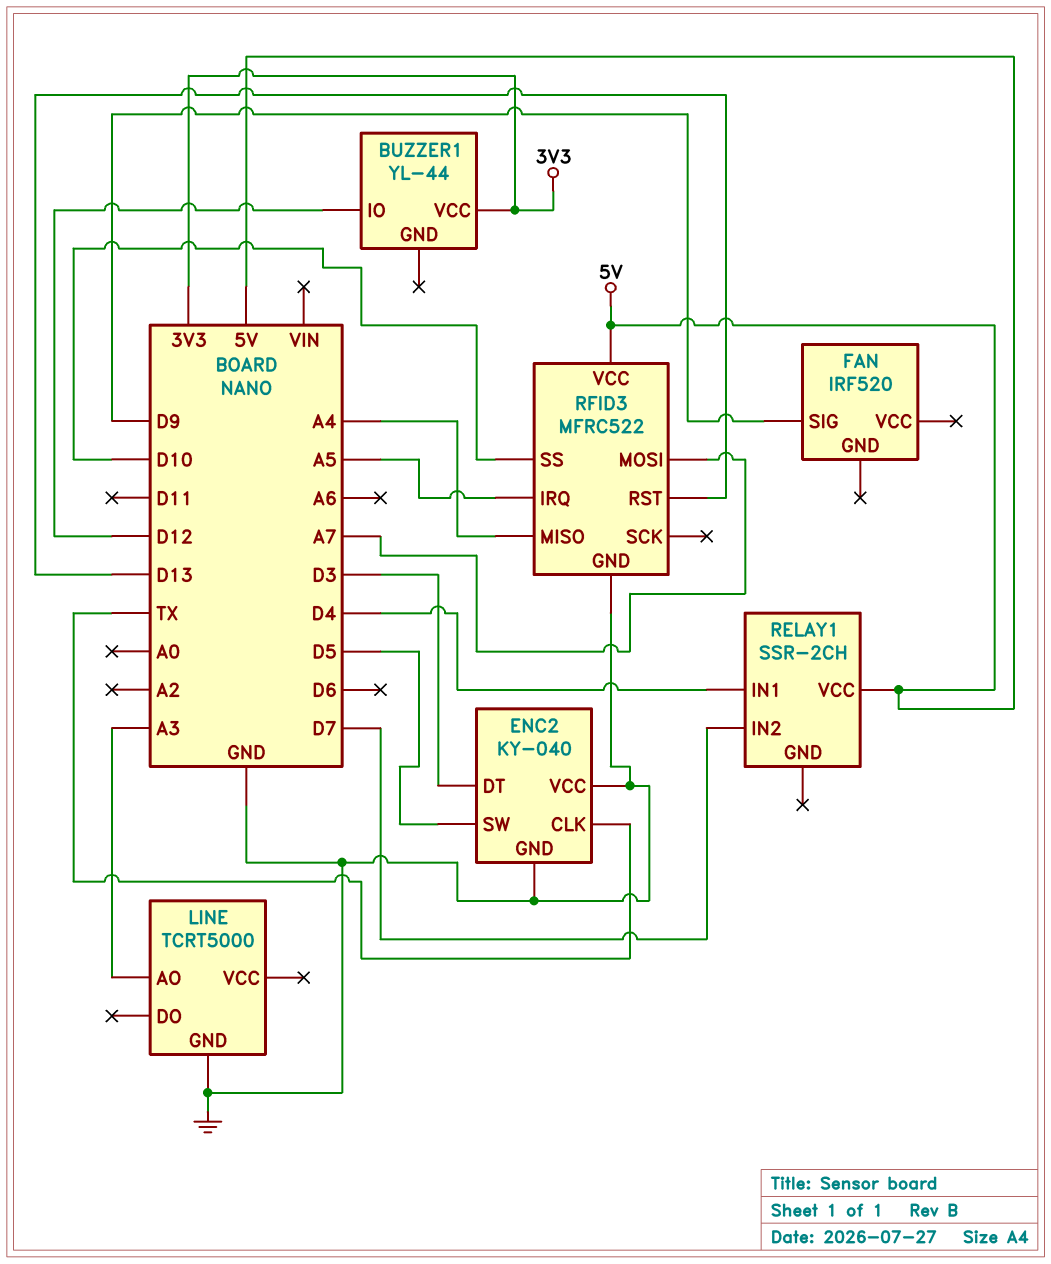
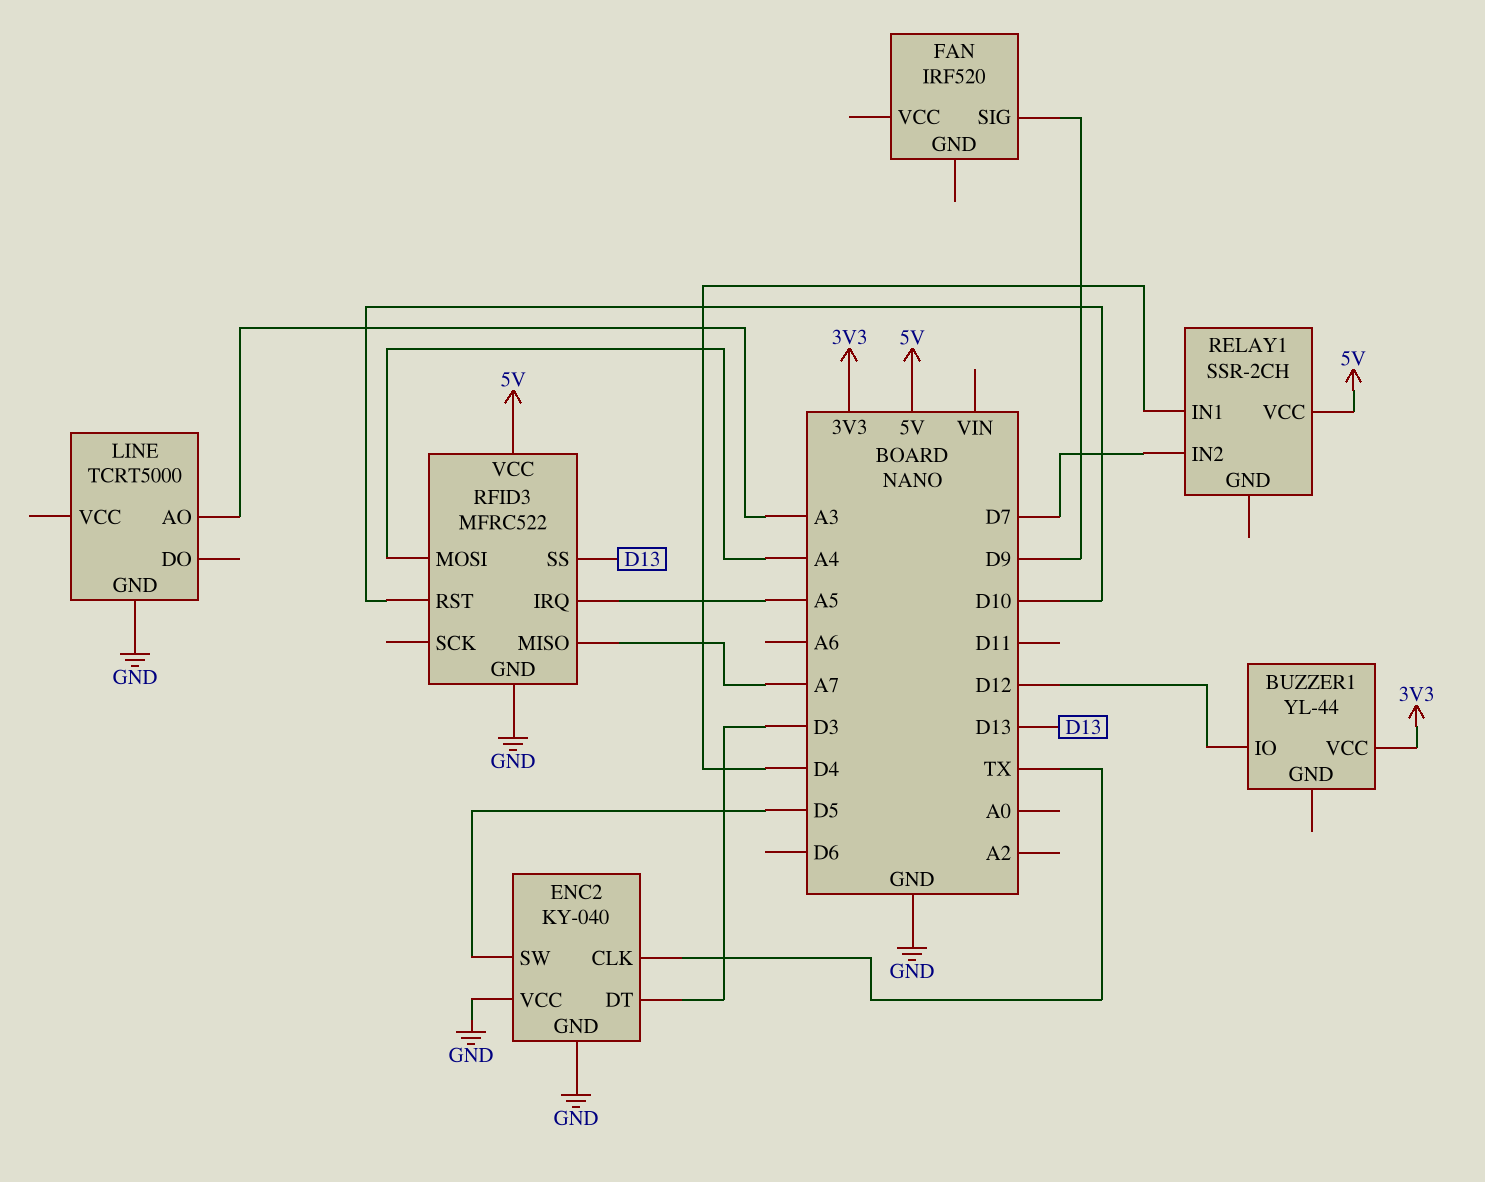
RFID3 pin MISO: A4 -> A7
RFID3 pin MOSI: A7 -> A4
RFID3 pin RST: D13 -> D10
RFID3 pin SS: D10 -> D13

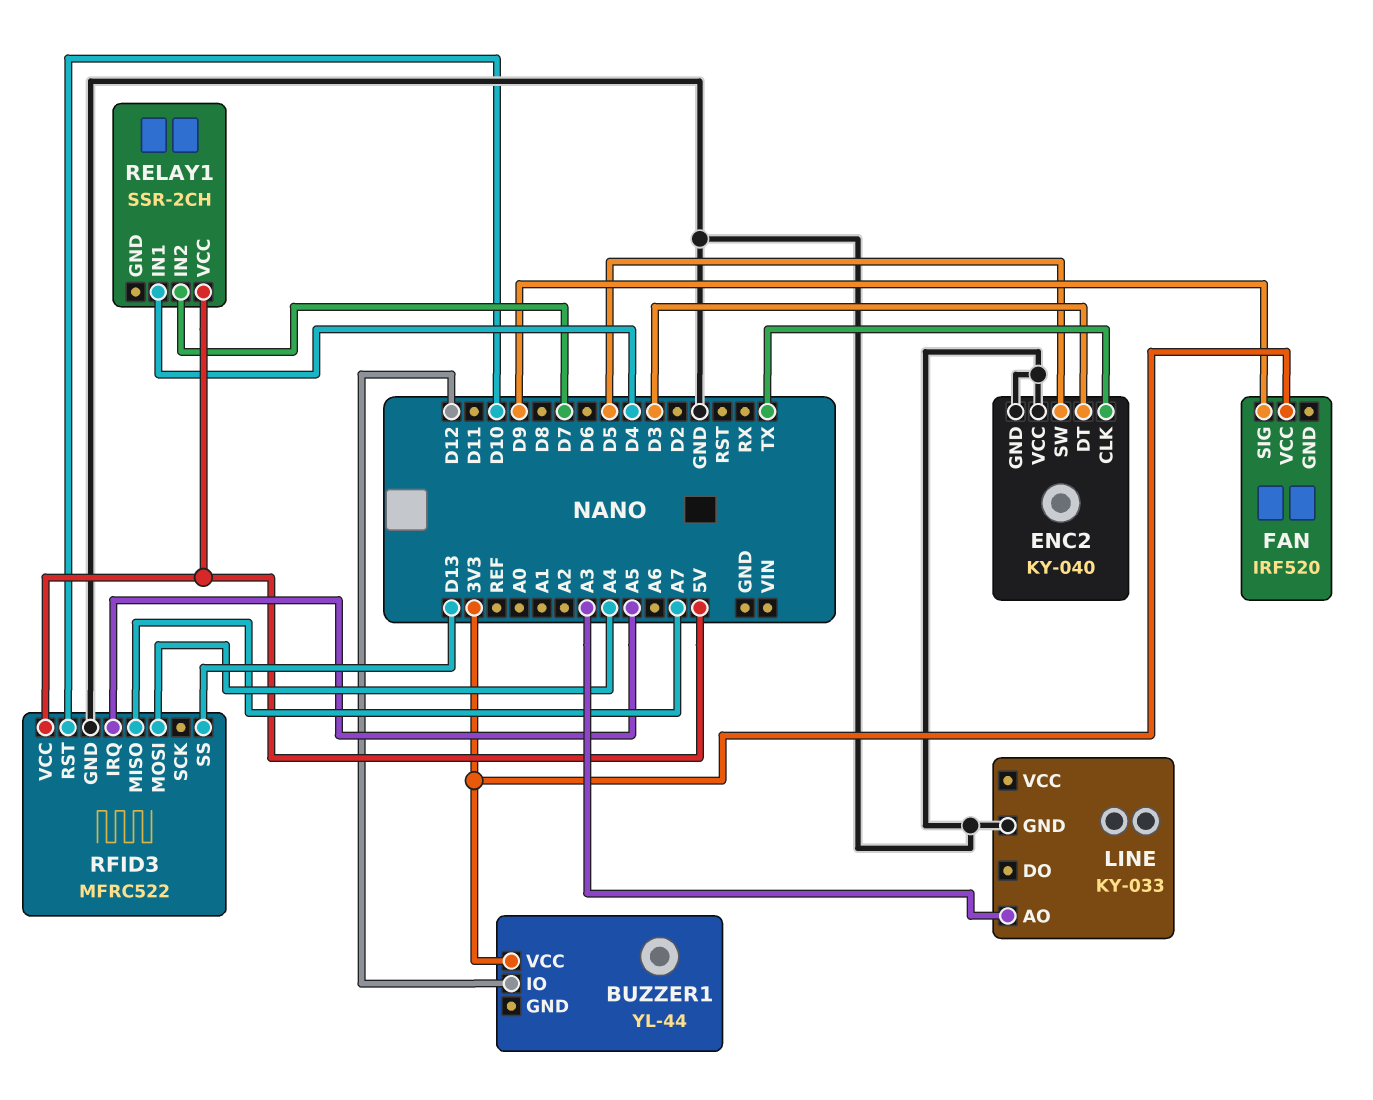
FAN pin VCC: none -> 3V3
LINE: TCRT5000 -> KY-033

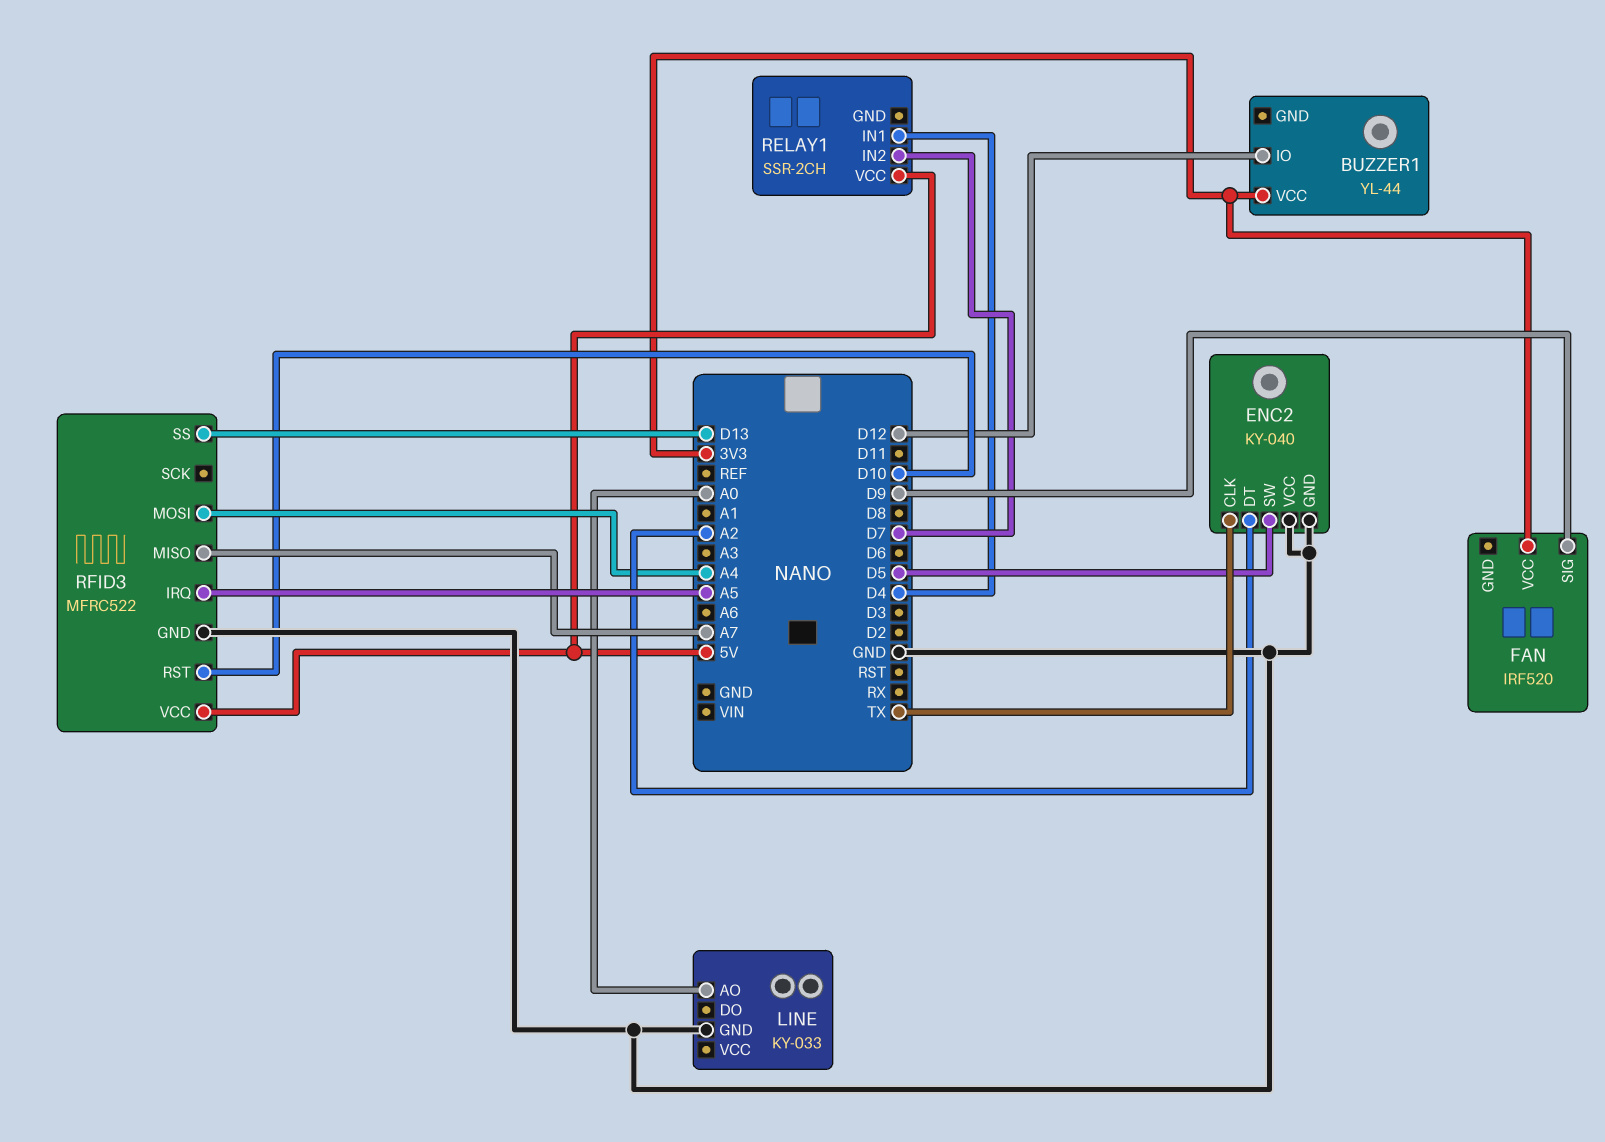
ENC2 pin DT: D3 -> A2
LINE pin AO: A3 -> A0

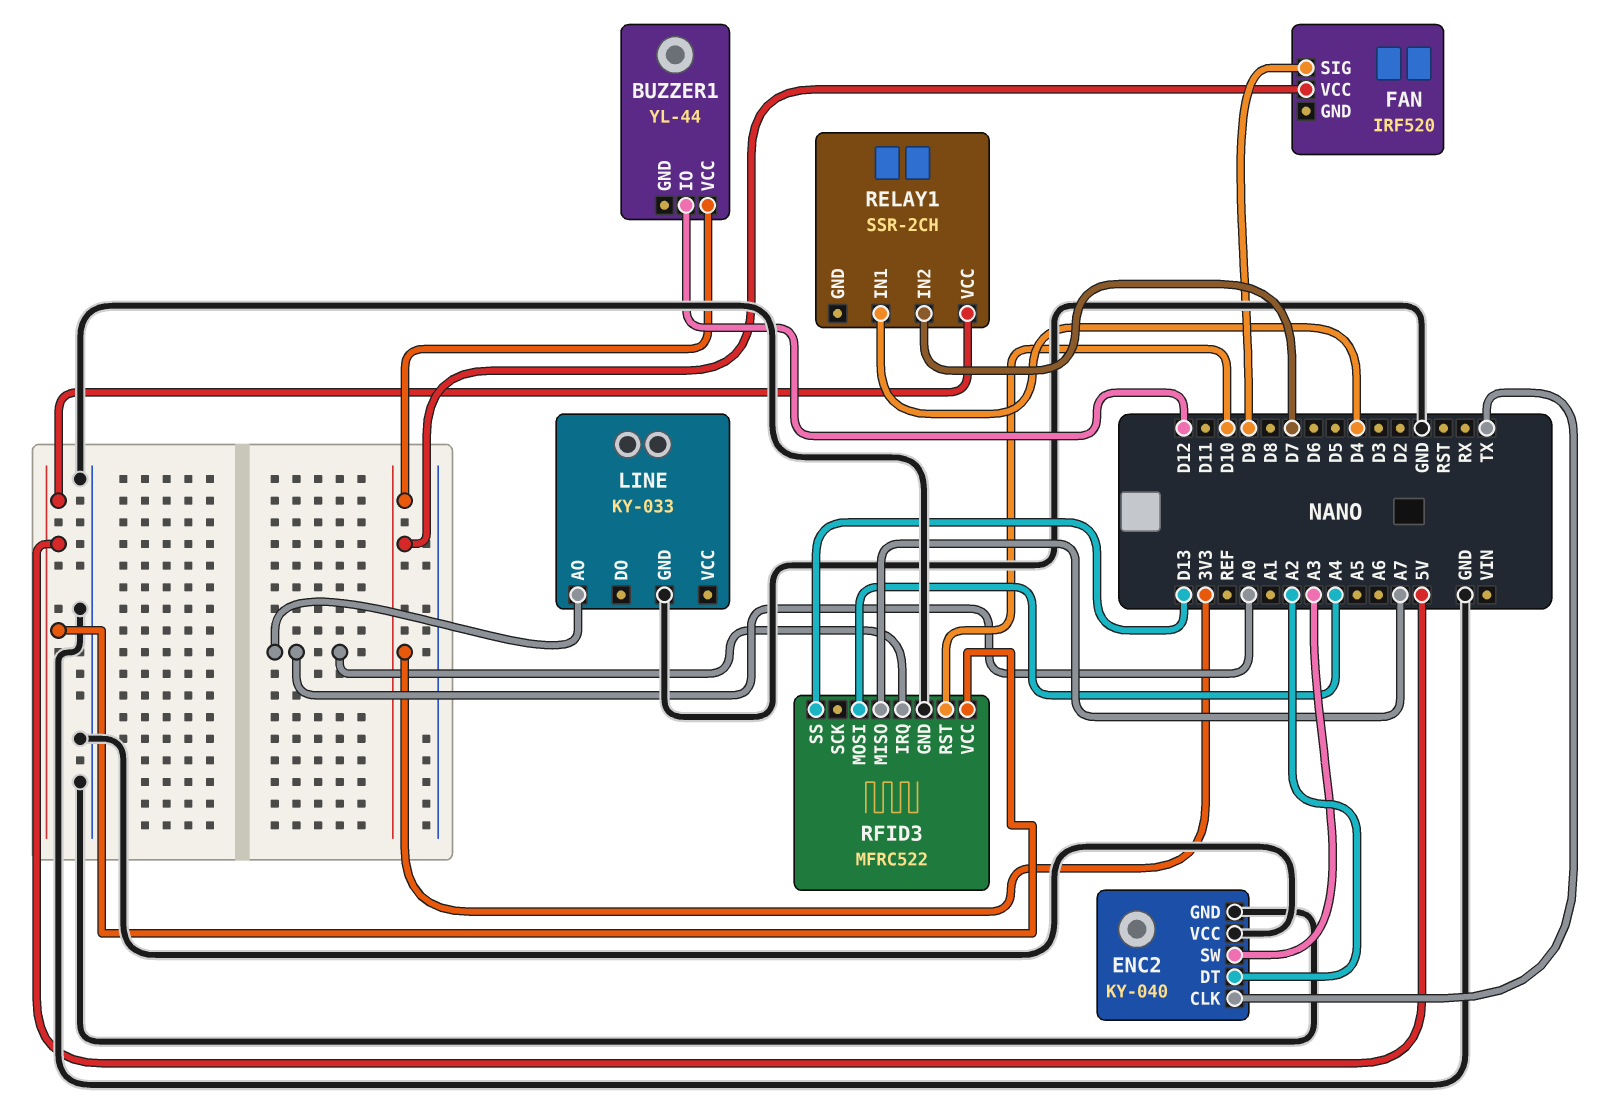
ENC2 pin SW: D5 -> A3
RFID3 pin IRQ: A5 -> A0

